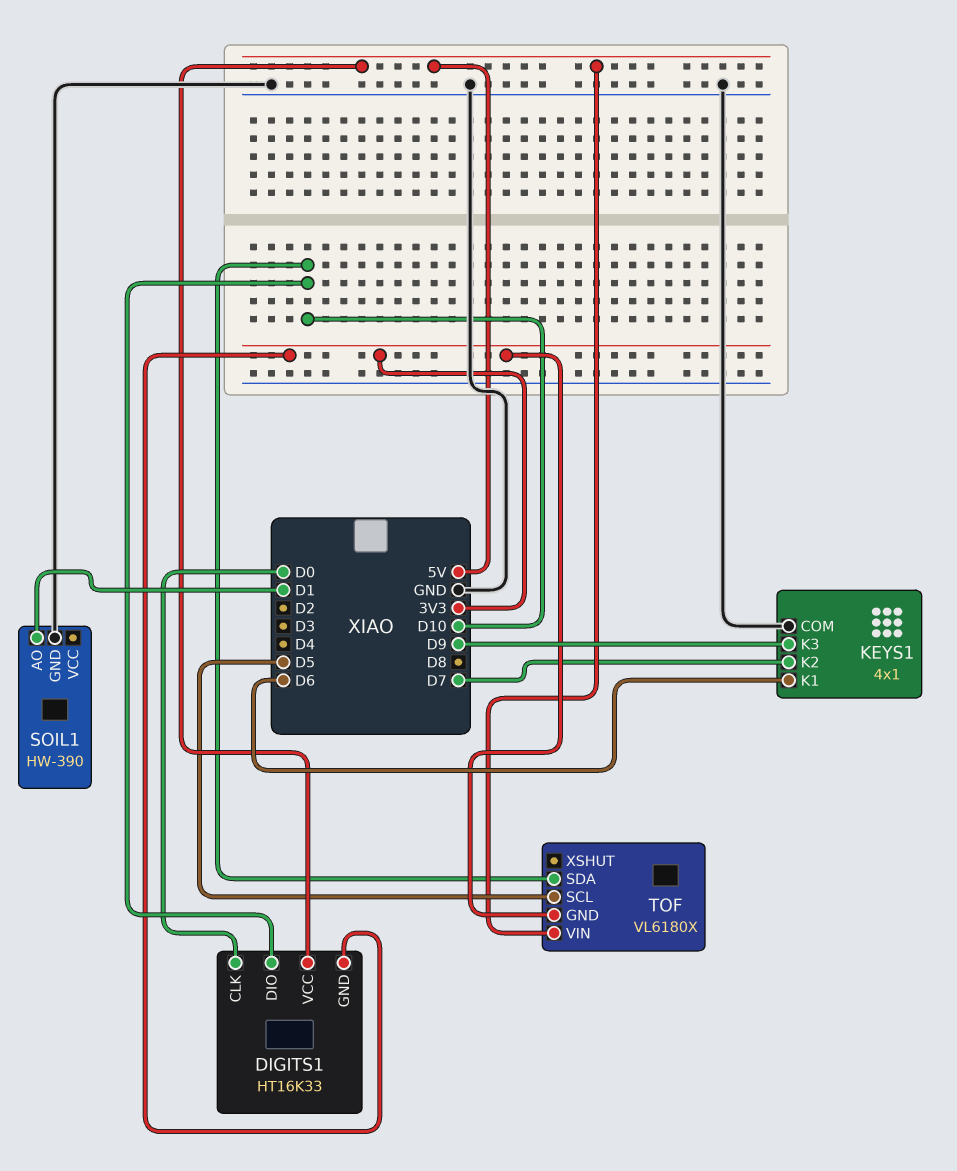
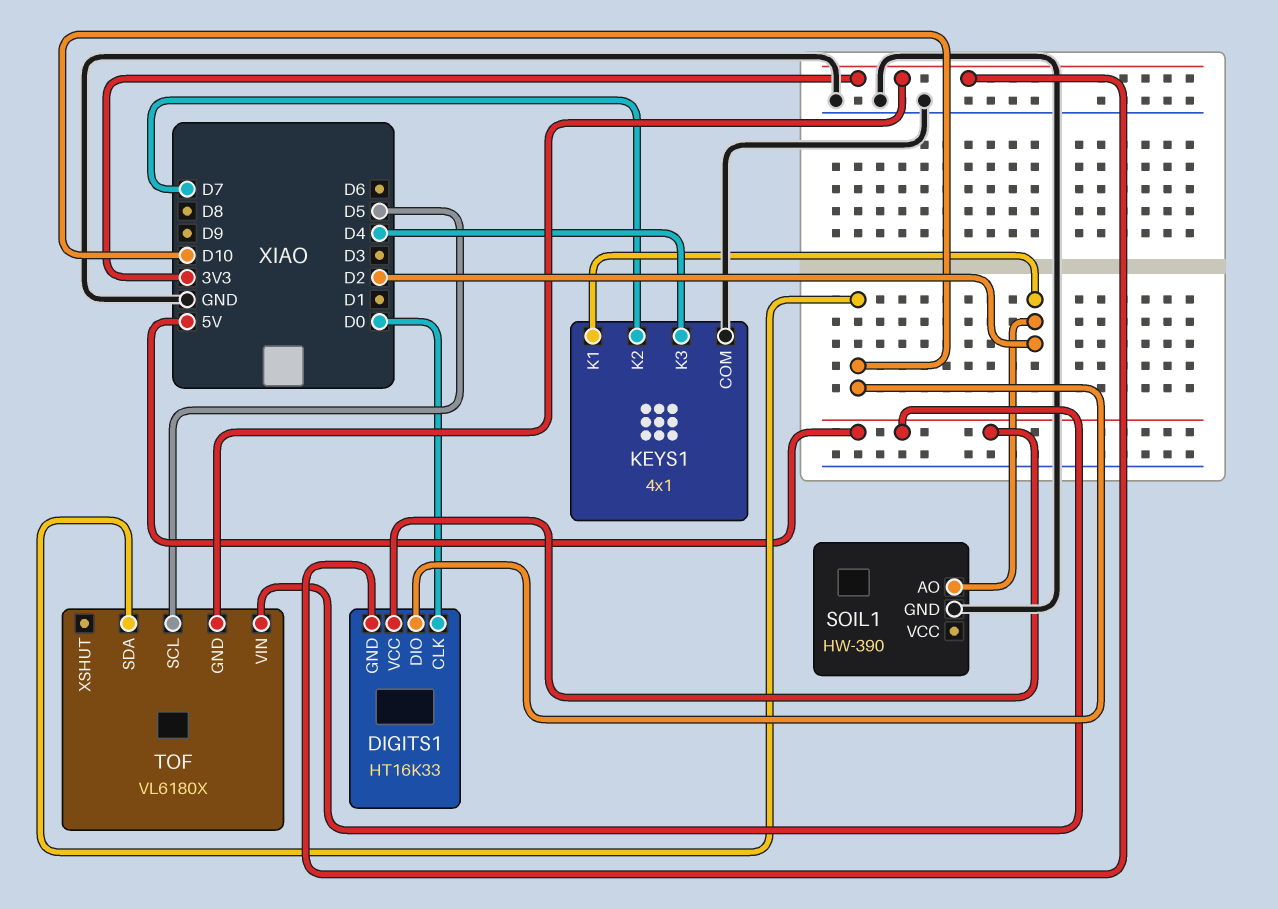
KEYS1 pin K1: D6 -> D2
KEYS1 pin K3: D9 -> D4
SOIL1 pin AO: D1 -> D2

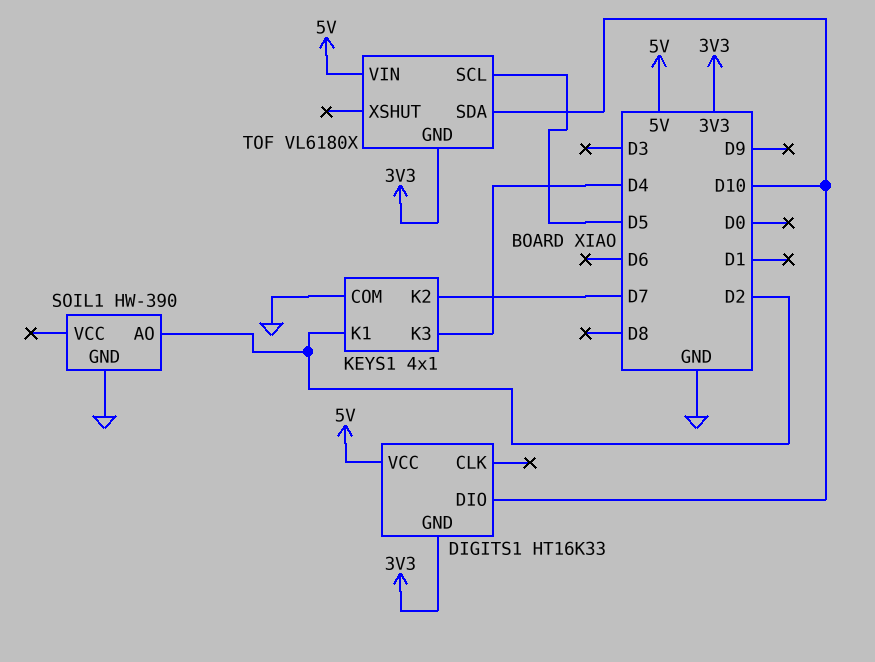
DIGITS1 pin CLK: D0 -> none

